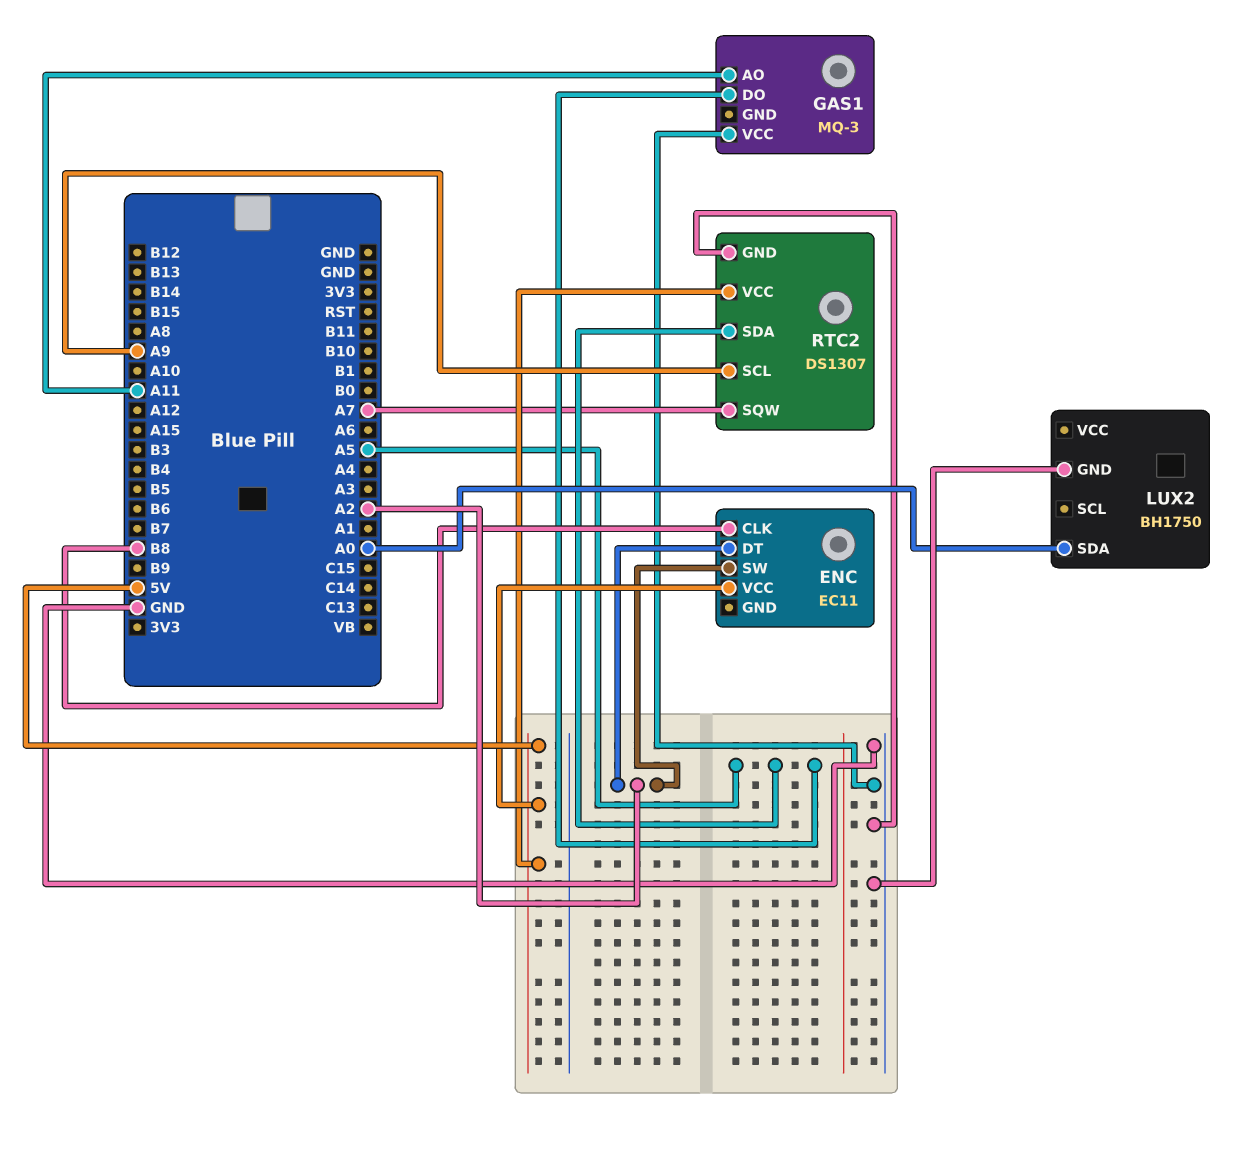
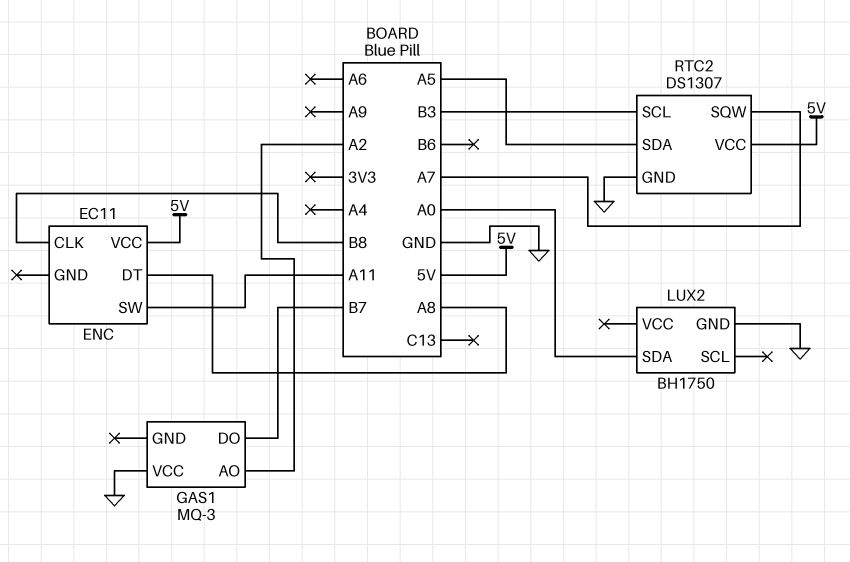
ENC pin DT: A2 -> A8
ENC pin SW: A2 -> A11
GAS1 pin AO: A11 -> A2
GAS1 pin DO: A5 -> B7
RTC2 pin SCL: A9 -> B3

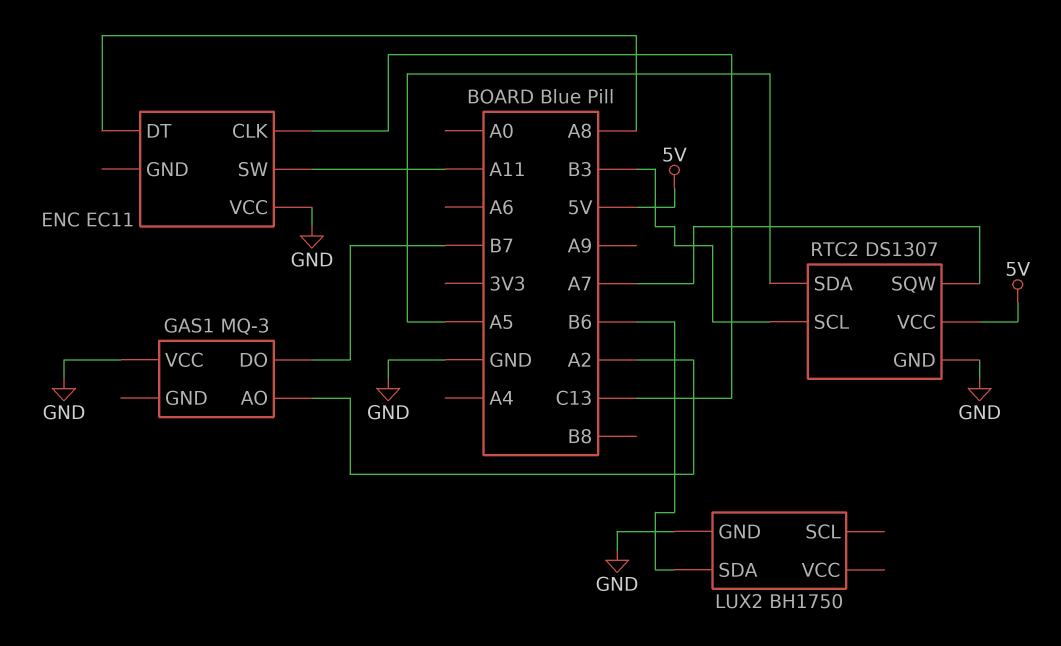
ENC pin CLK: B8 -> C13
ENC pin VCC: 5V -> GND
LUX2 pin SDA: A0 -> B6

